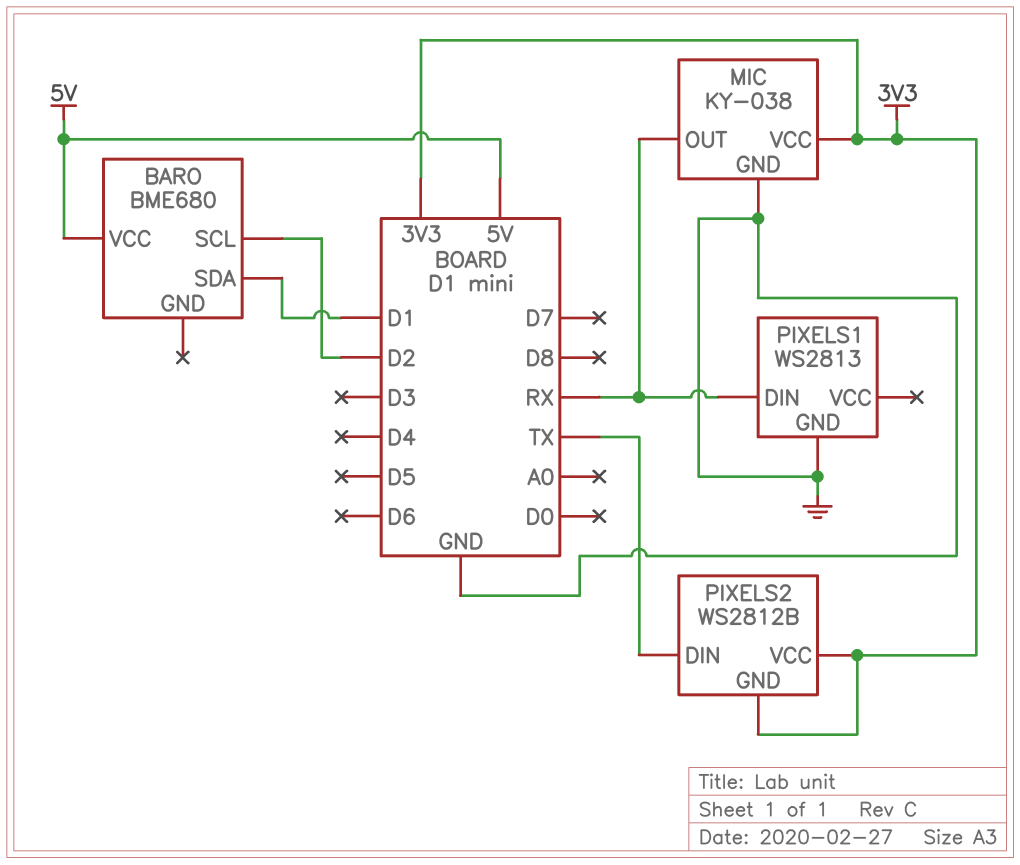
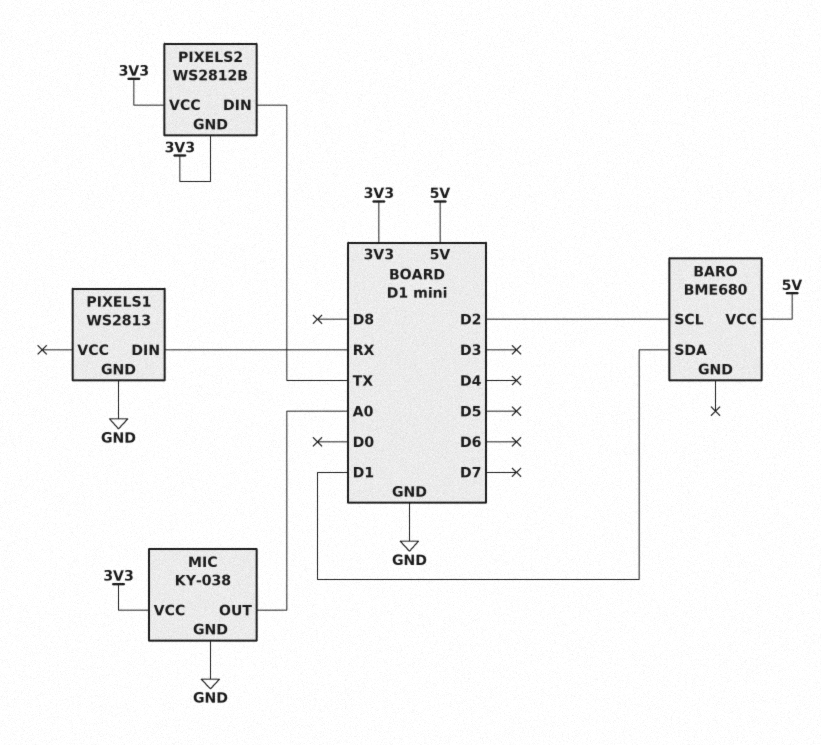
MIC pin OUT: RX -> A0

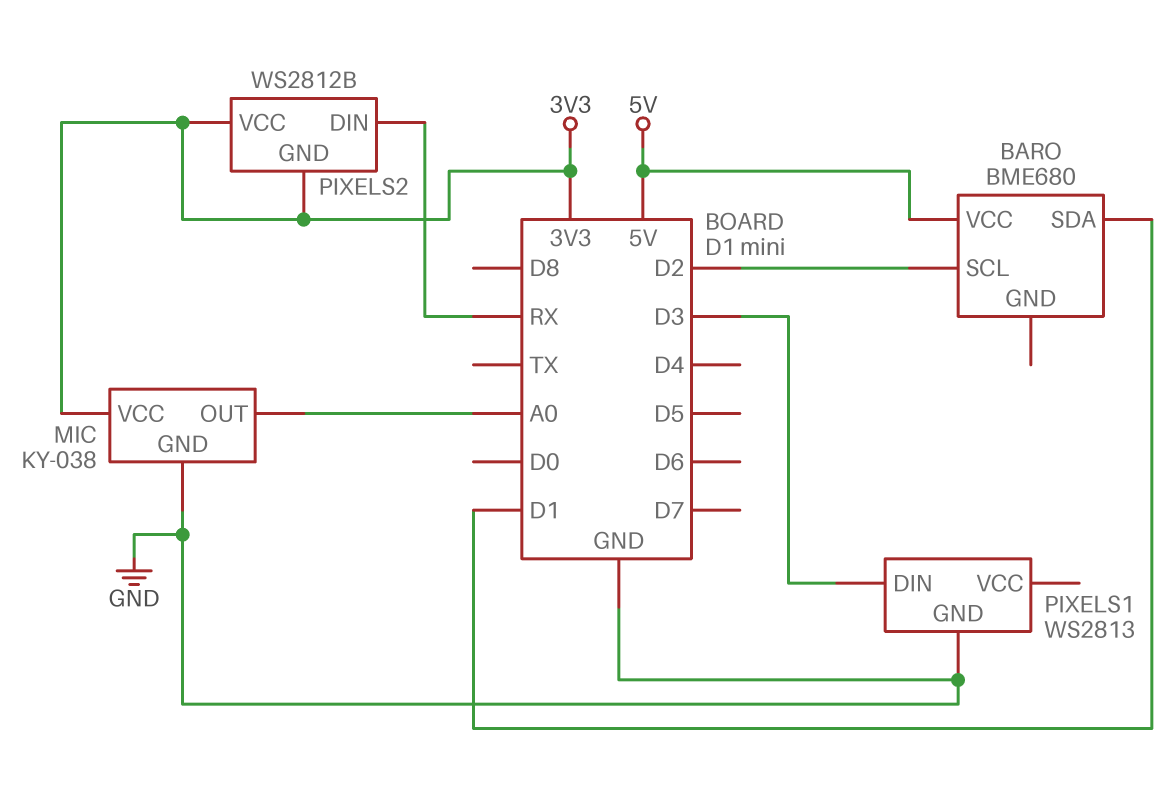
PIXELS1 pin DIN: RX -> D3
PIXELS2 pin DIN: TX -> RX

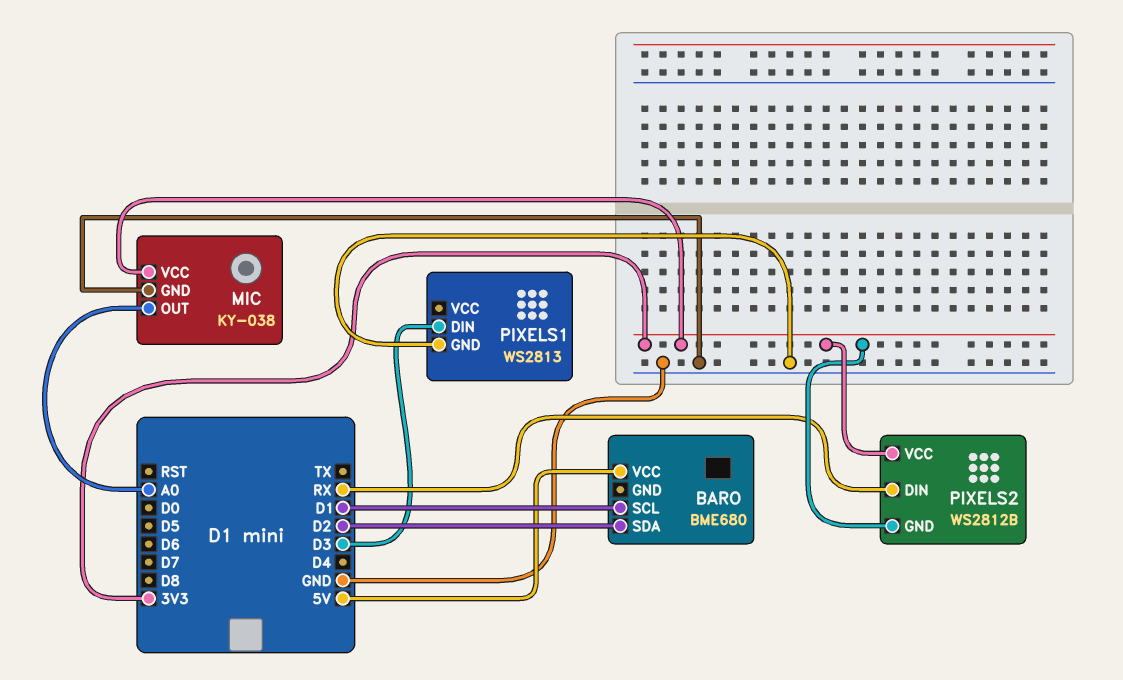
BARO pin SCL: D2 -> D1
BARO pin SDA: D1 -> D2

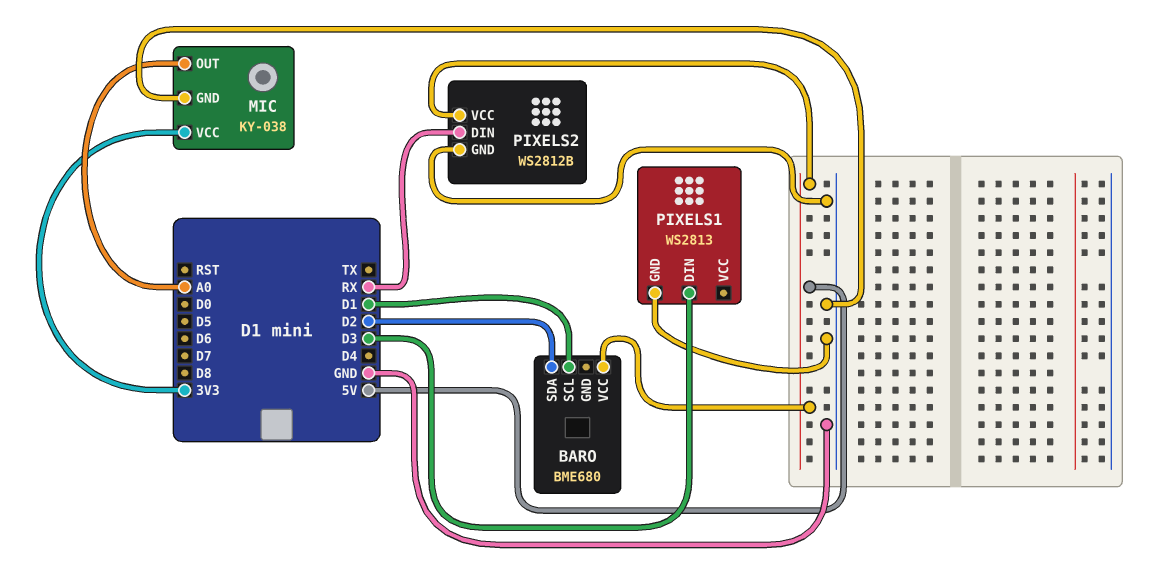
PIXELS2 pin GND: 3V3 -> GND
PIXELS2 pin VCC: 3V3 -> 5V

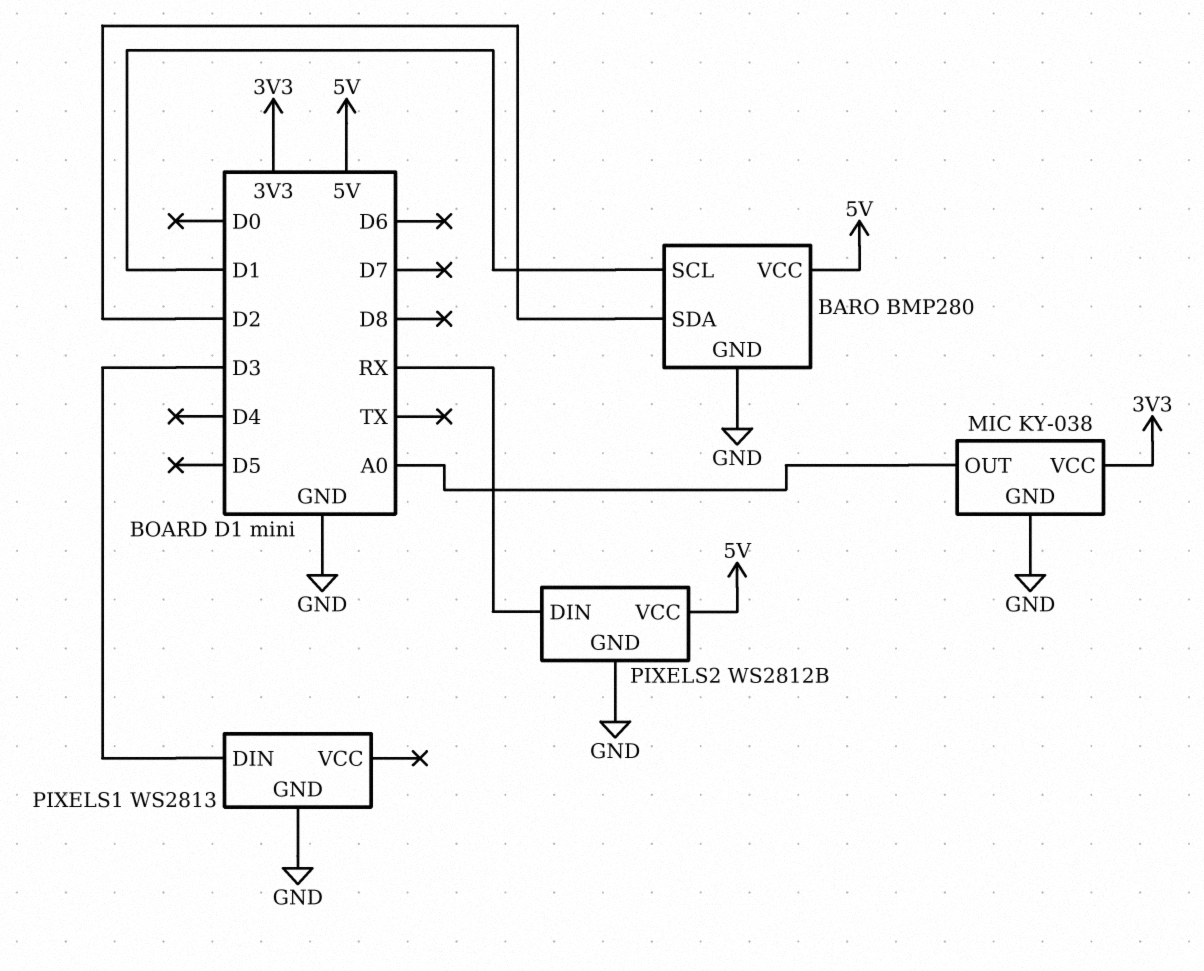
BARO: BME680 -> BMP280
BARO pin GND: none -> GND

